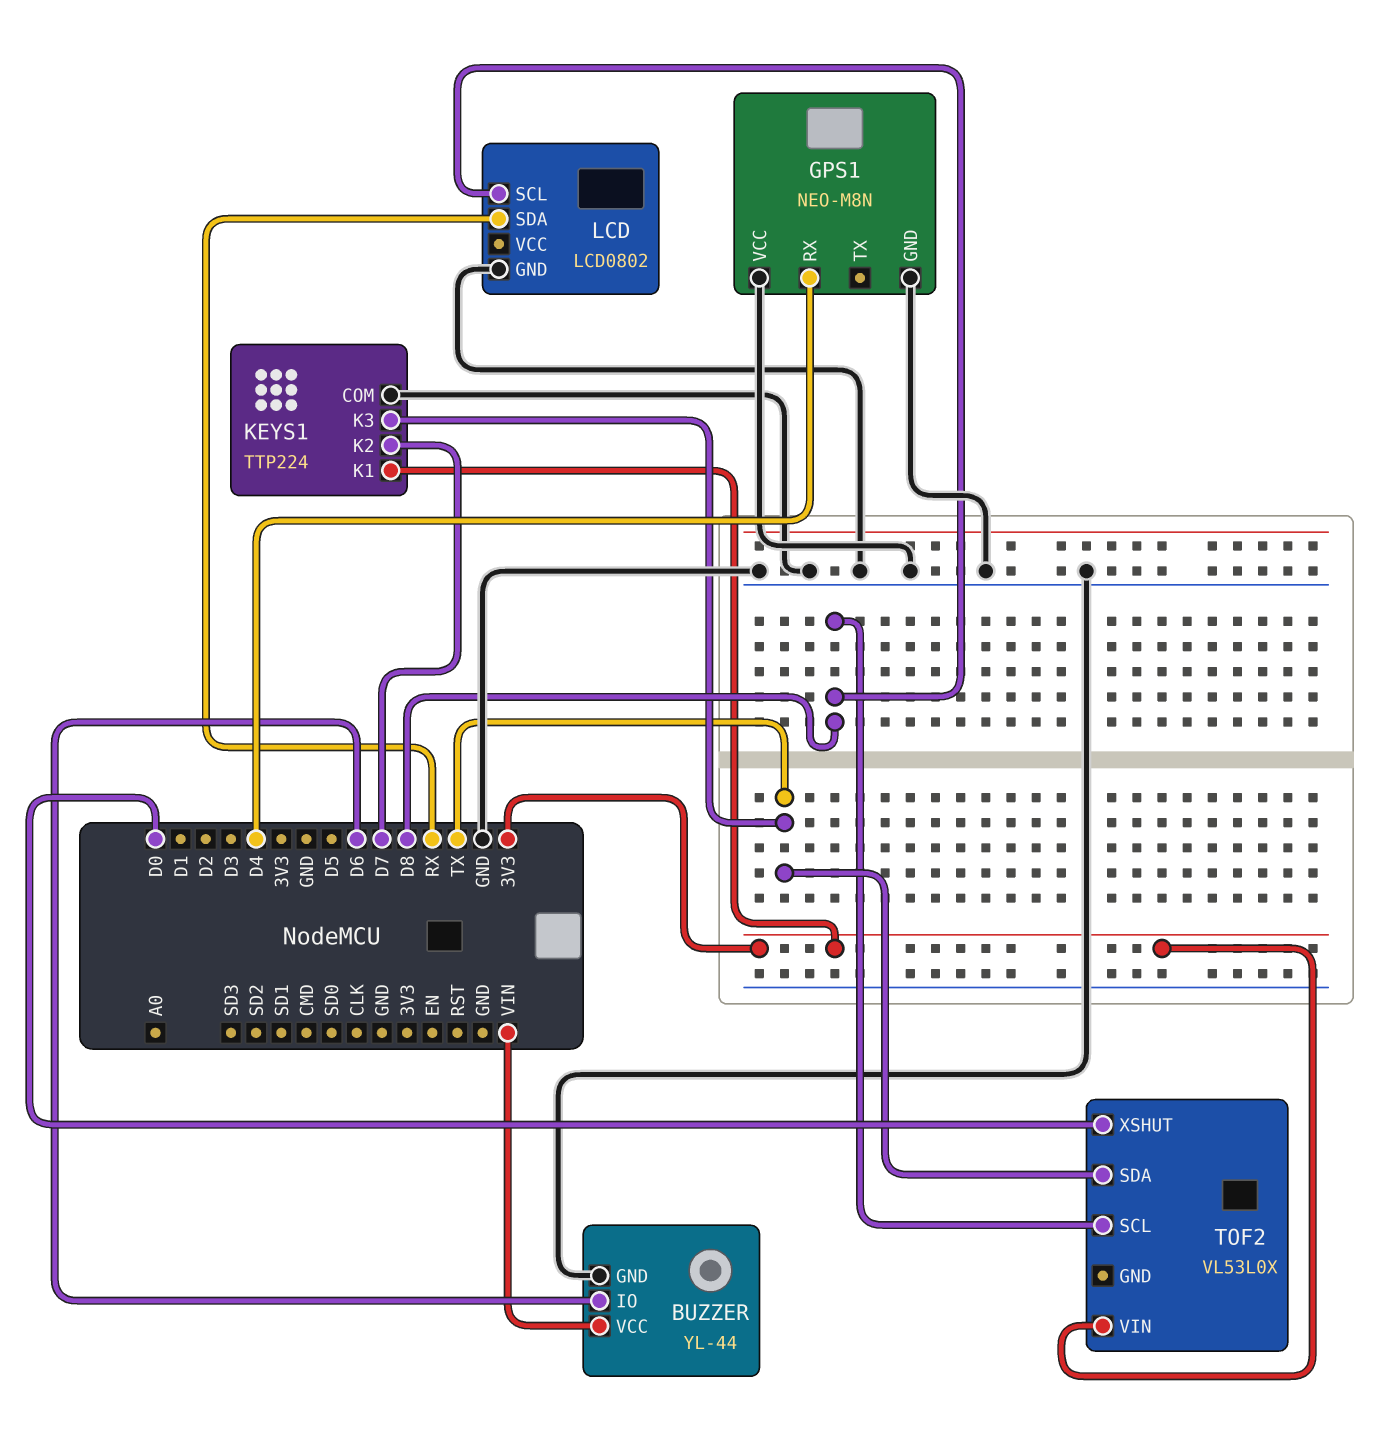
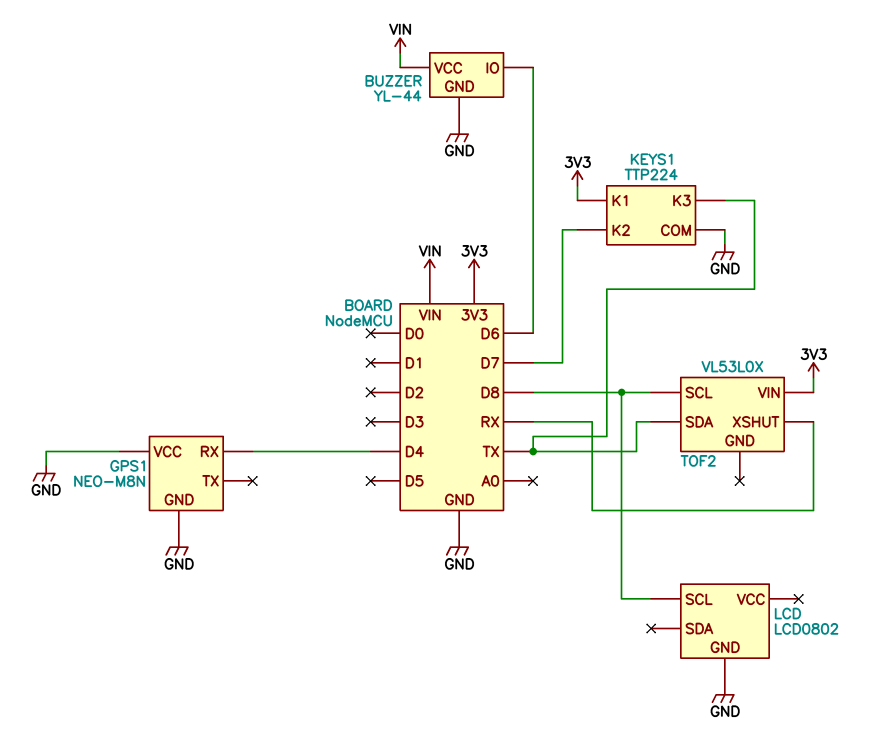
LCD pin SDA: RX -> none
TOF2 pin XSHUT: D0 -> RX

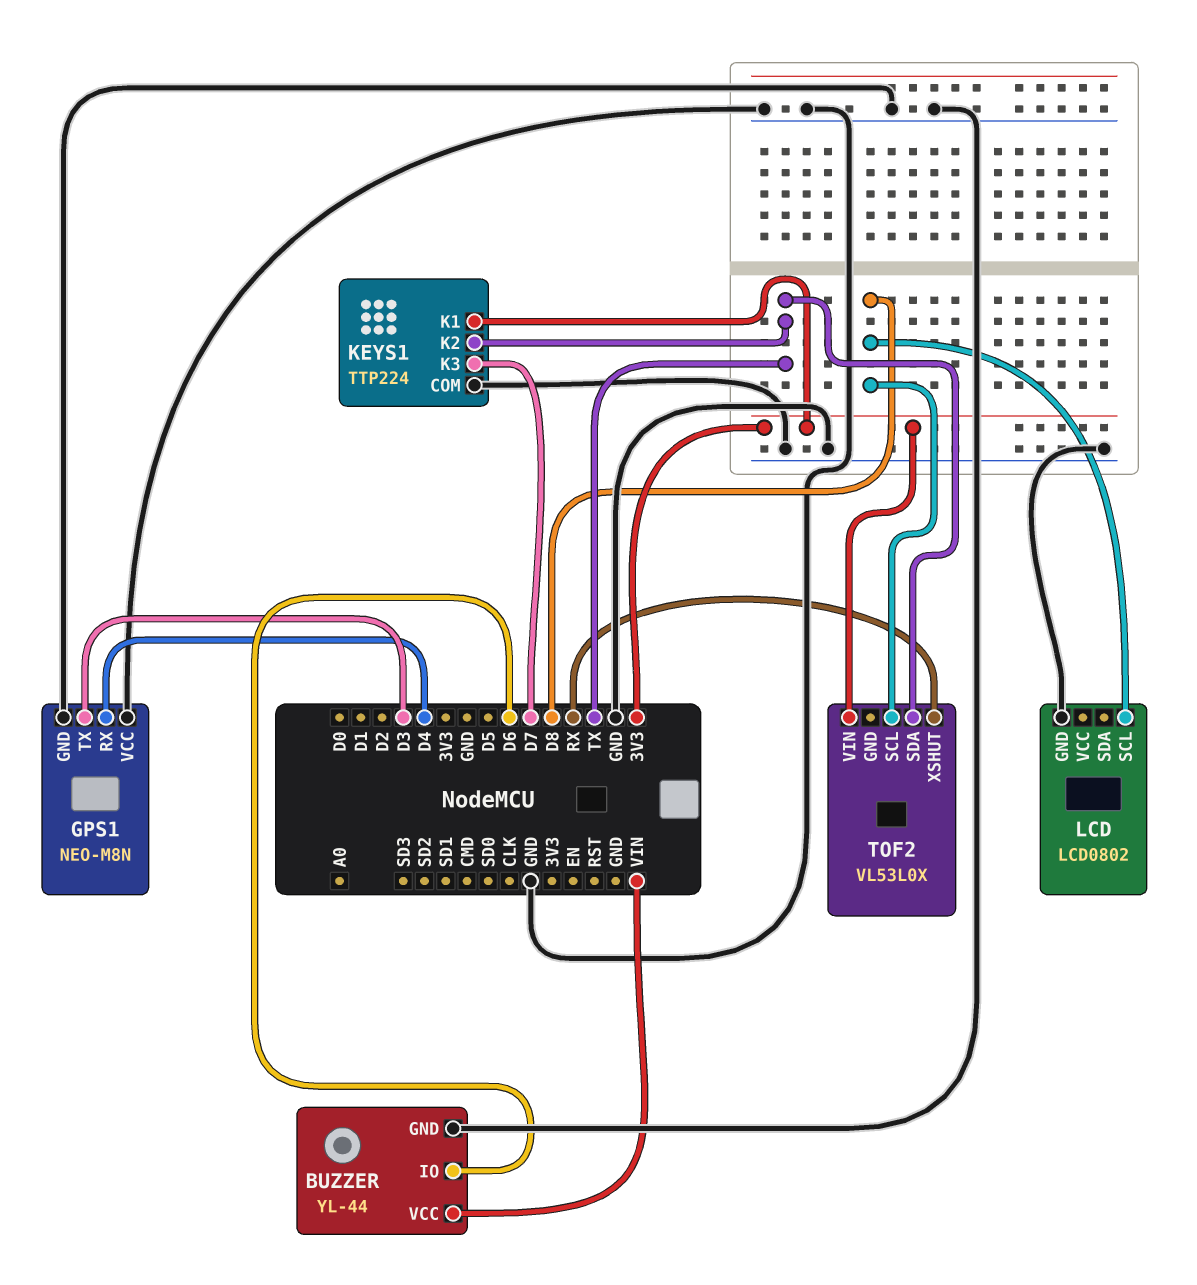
GPS1 pin TX: none -> D3
KEYS1 pin K2: D7 -> TX
KEYS1 pin K3: TX -> D7

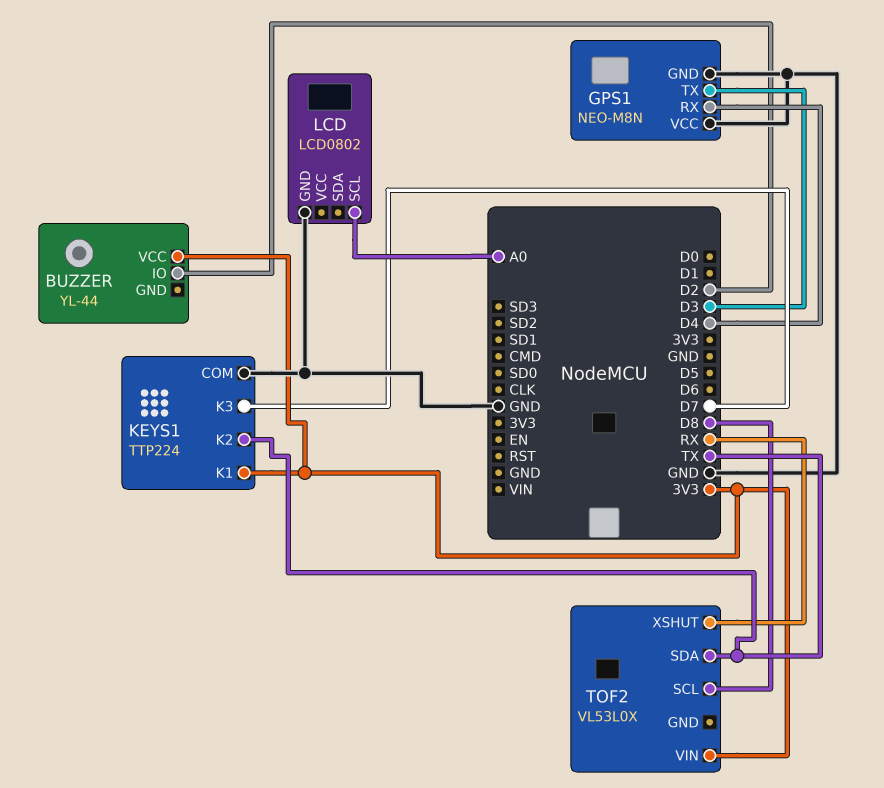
BUZZER pin GND: GND -> none
BUZZER pin IO: D6 -> D2
BUZZER pin VCC: VIN -> 3V3
LCD pin SCL: D8 -> A0

